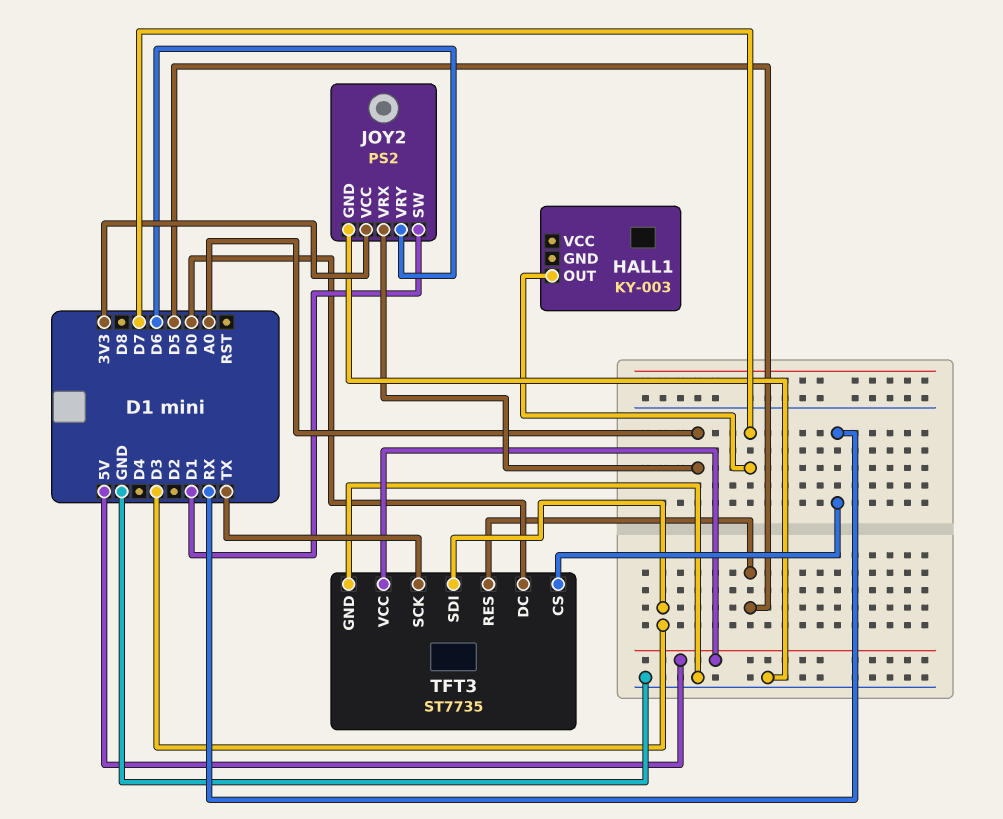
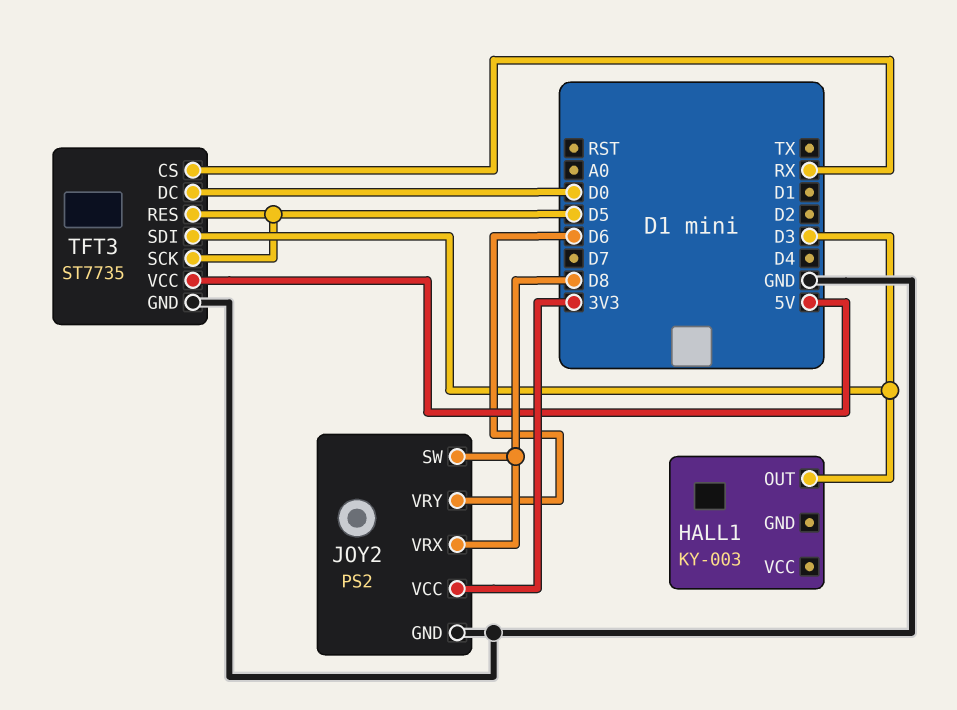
HALL1 pin OUT: D7 -> D3
JOY2 pin SW: D1 -> D8
JOY2 pin VRX: A0 -> D8
TFT3 pin SCK: TX -> D5

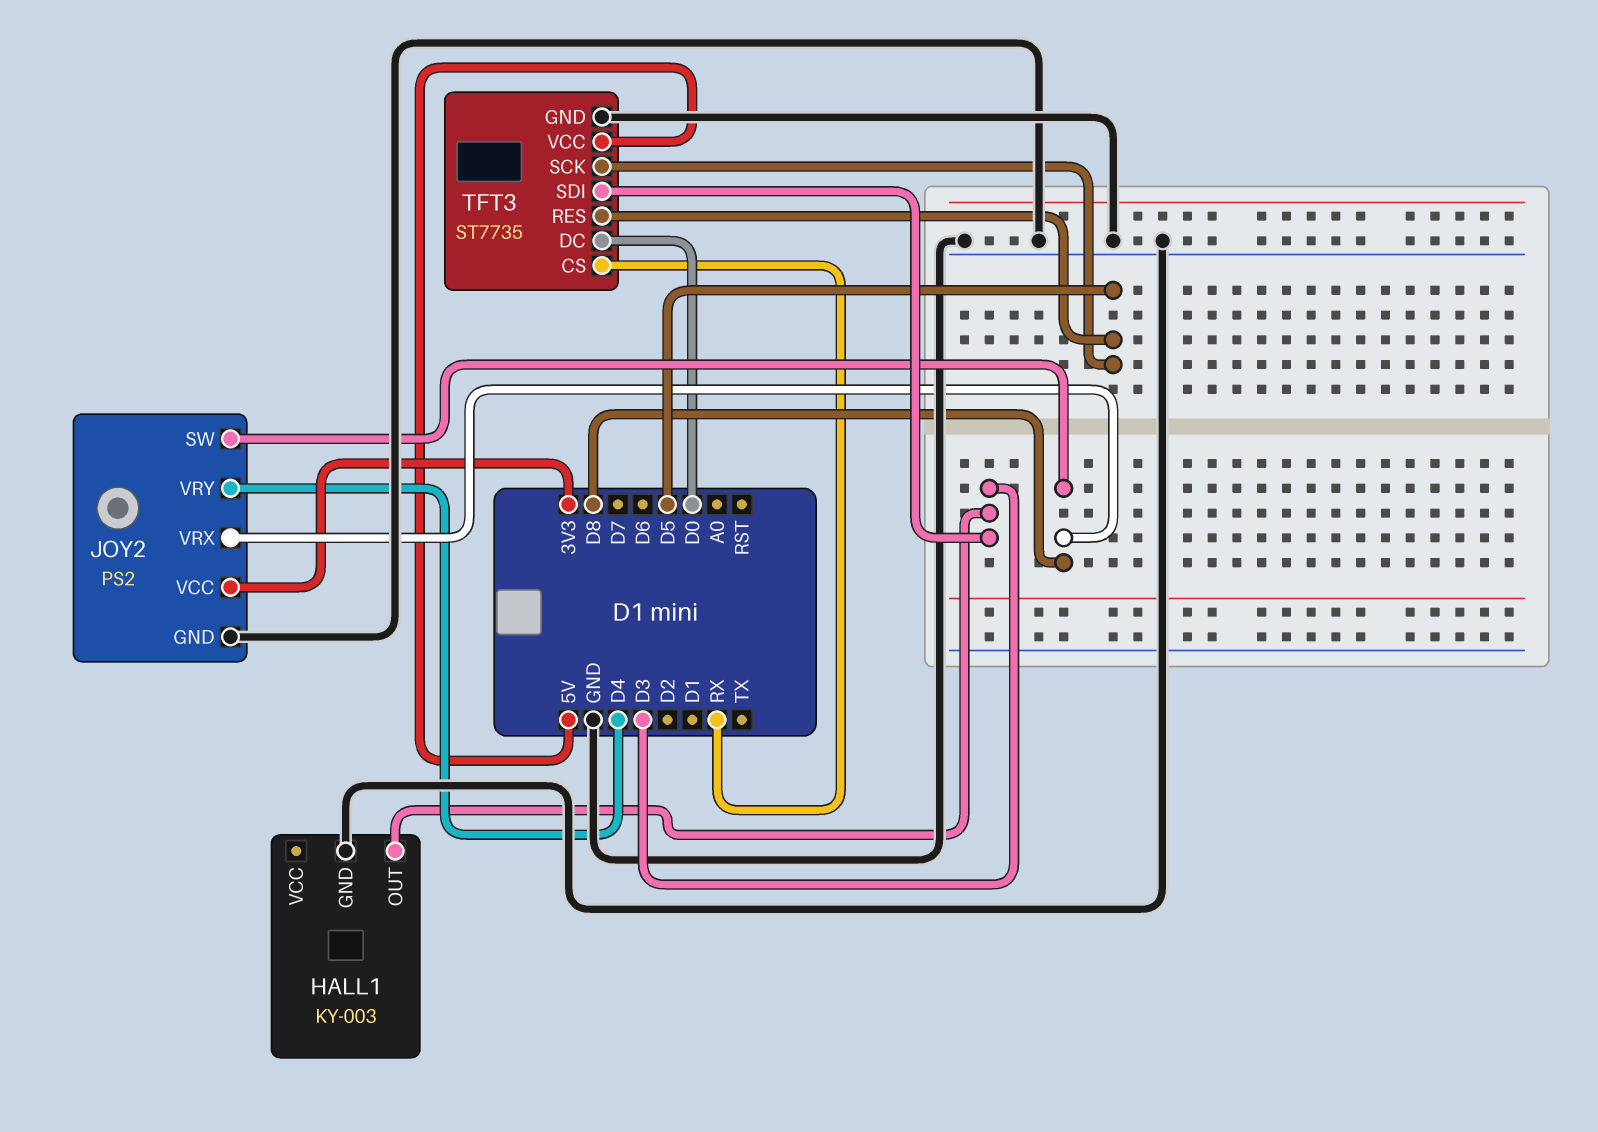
HALL1 pin GND: none -> GND
JOY2 pin VRY: D6 -> D4

